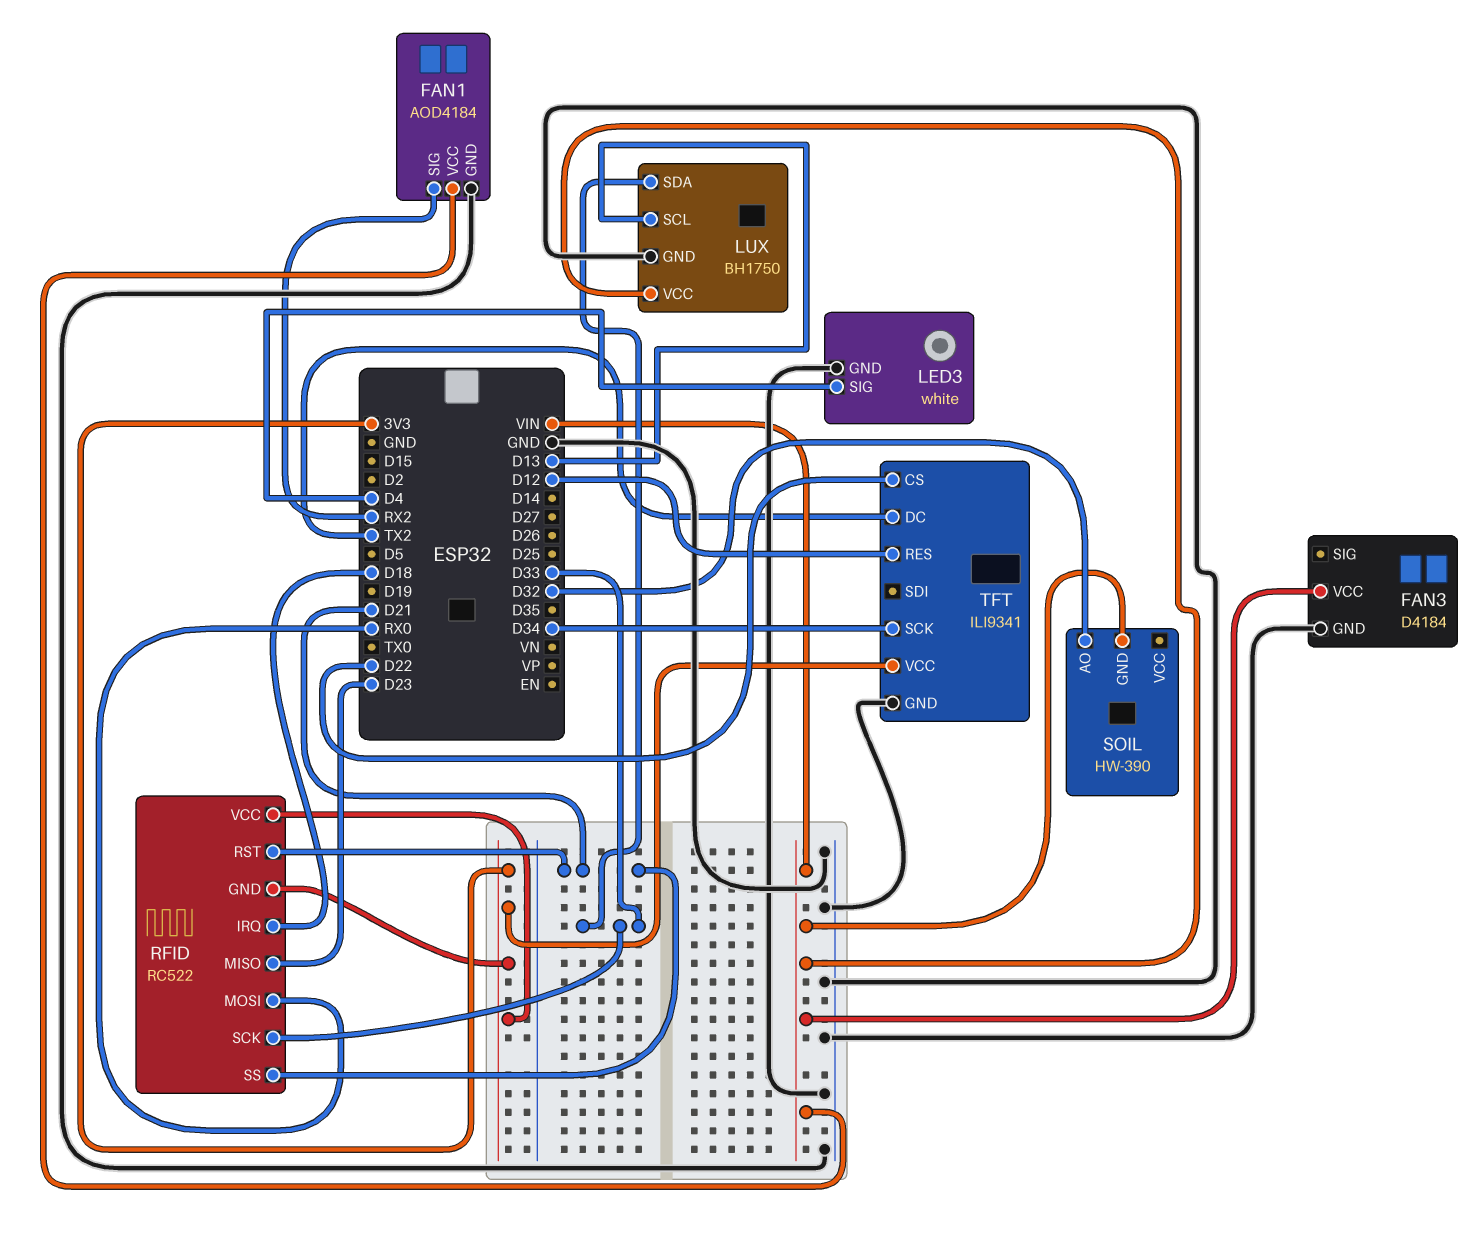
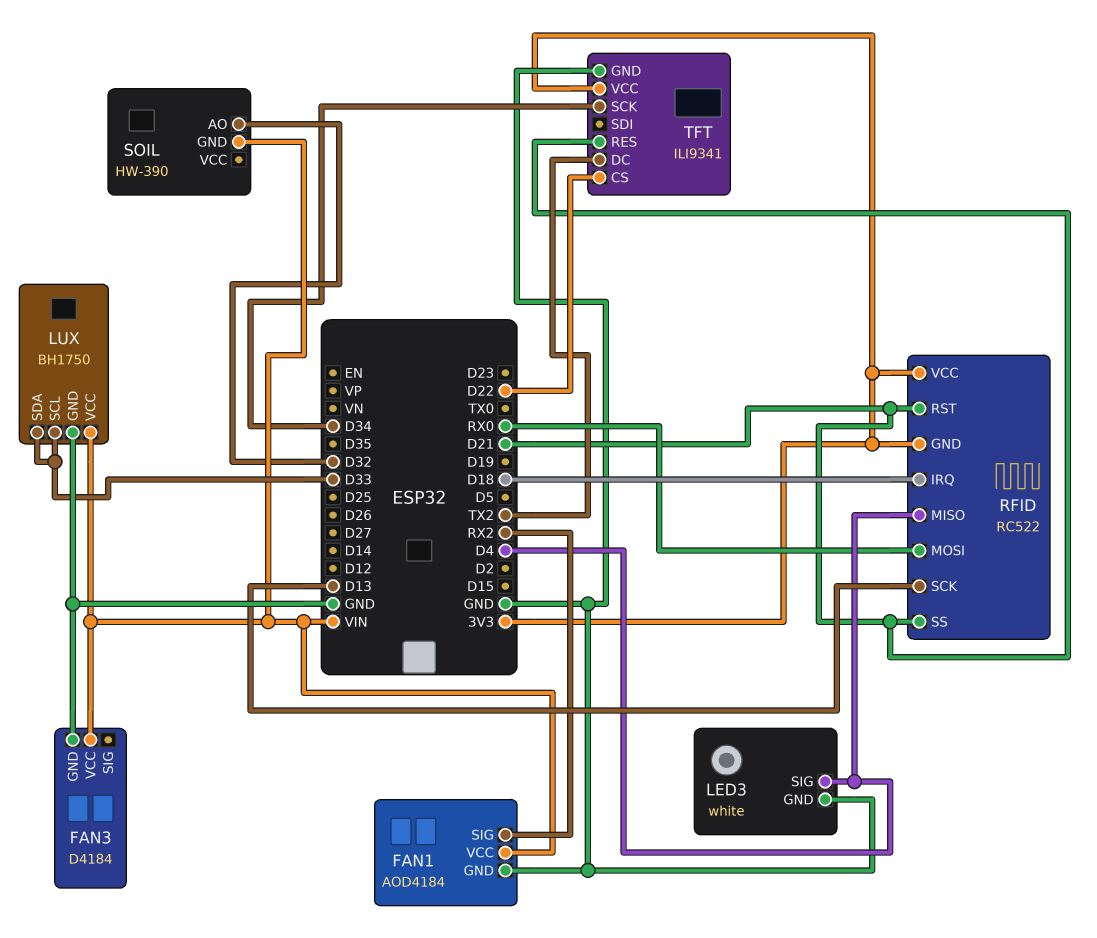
LUX pin SCL: D13 -> D33
RFID pin MISO: D23 -> D4
RFID pin SCK: D33 -> D13
TFT pin RES: D12 -> D21

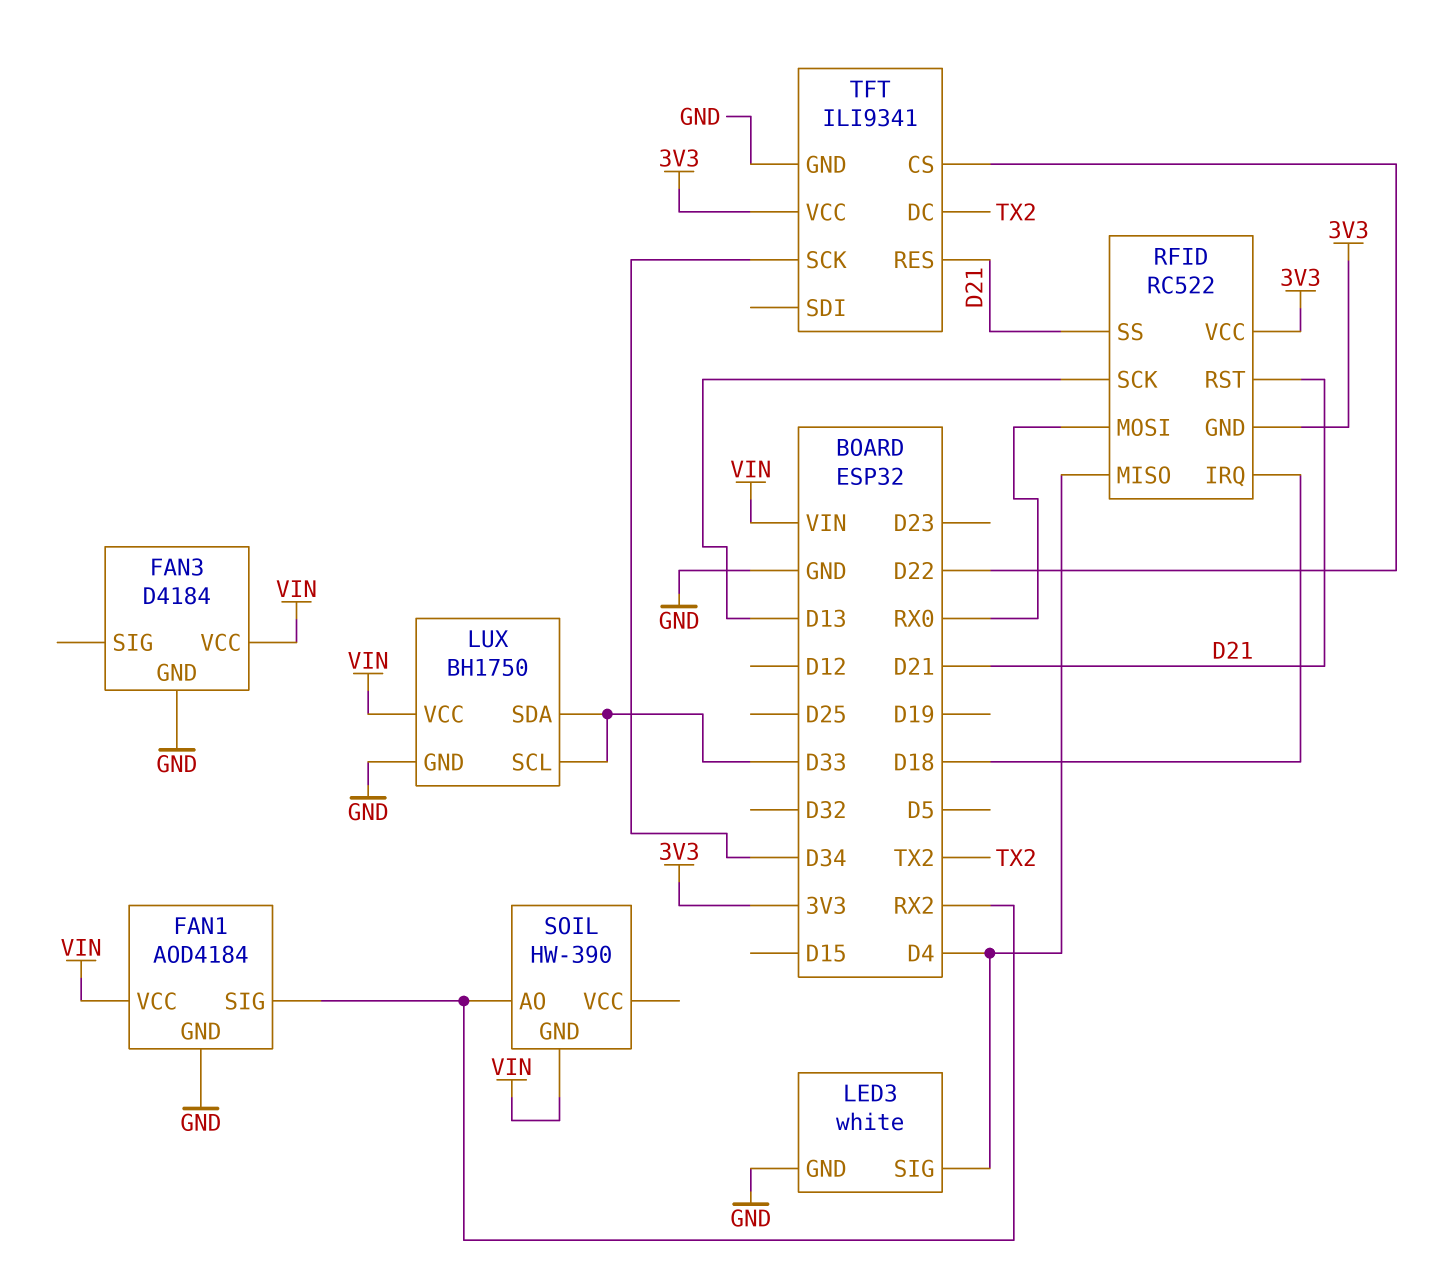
SOIL pin AO: D32 -> RX2

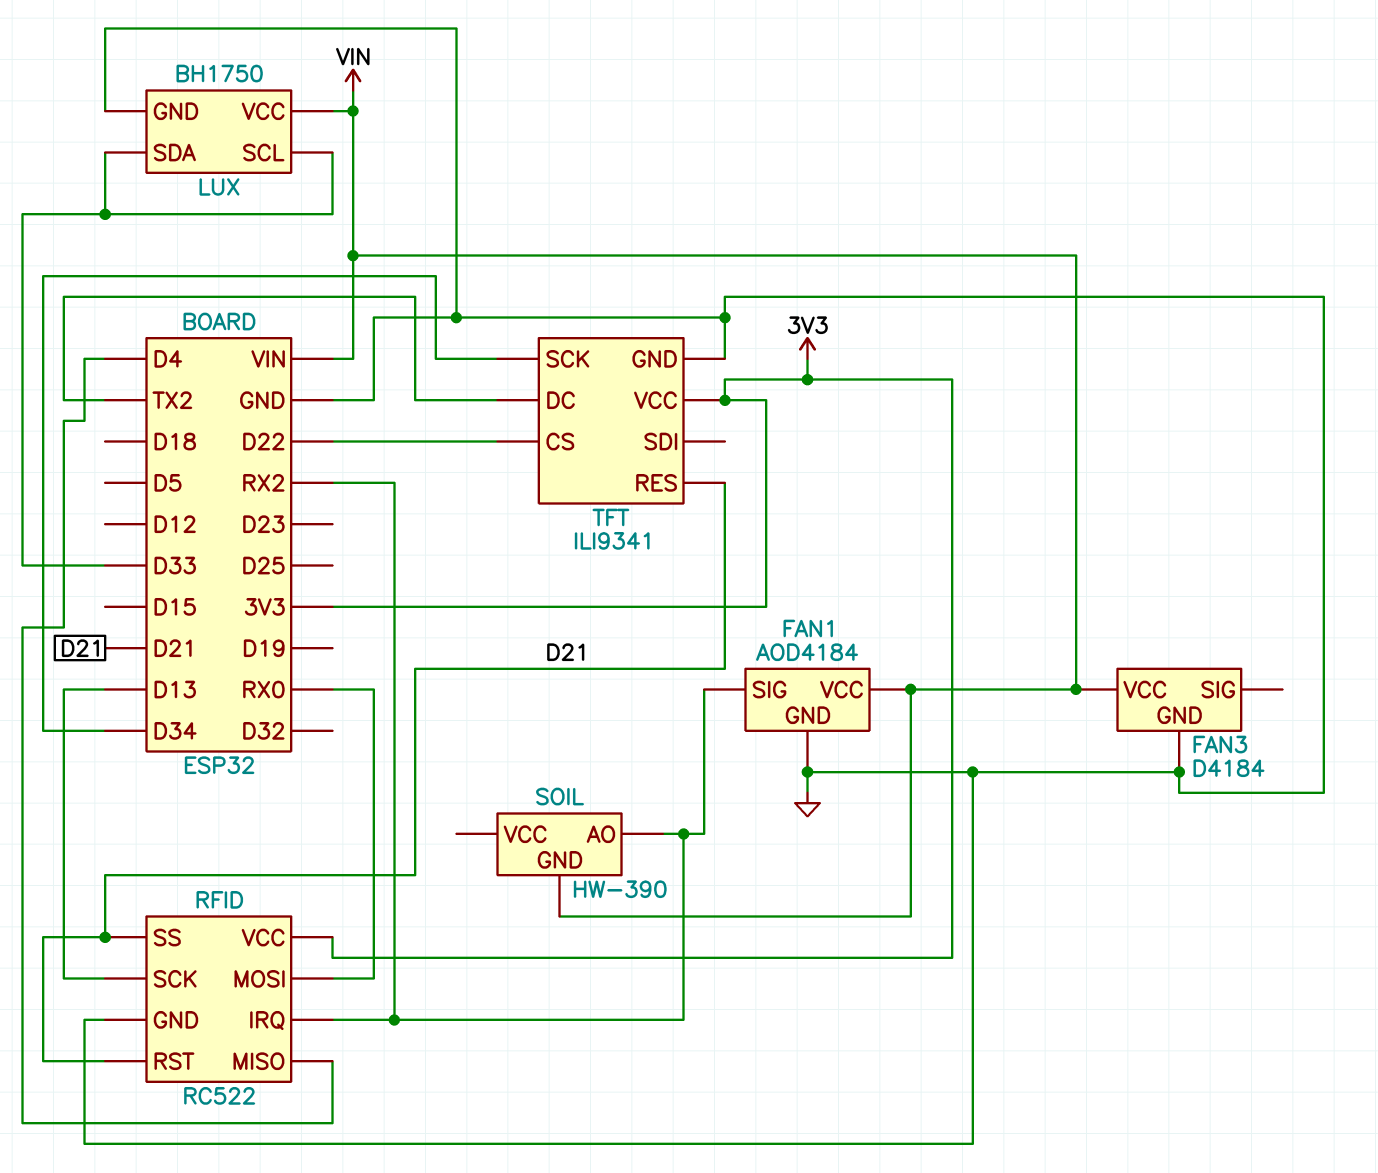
LED3: white -> none
LED3 pin GND: GND -> none
LED3 pin SIG: D4 -> none
RFID pin GND: 3V3 -> GND
RFID pin IRQ: D18 -> RX2

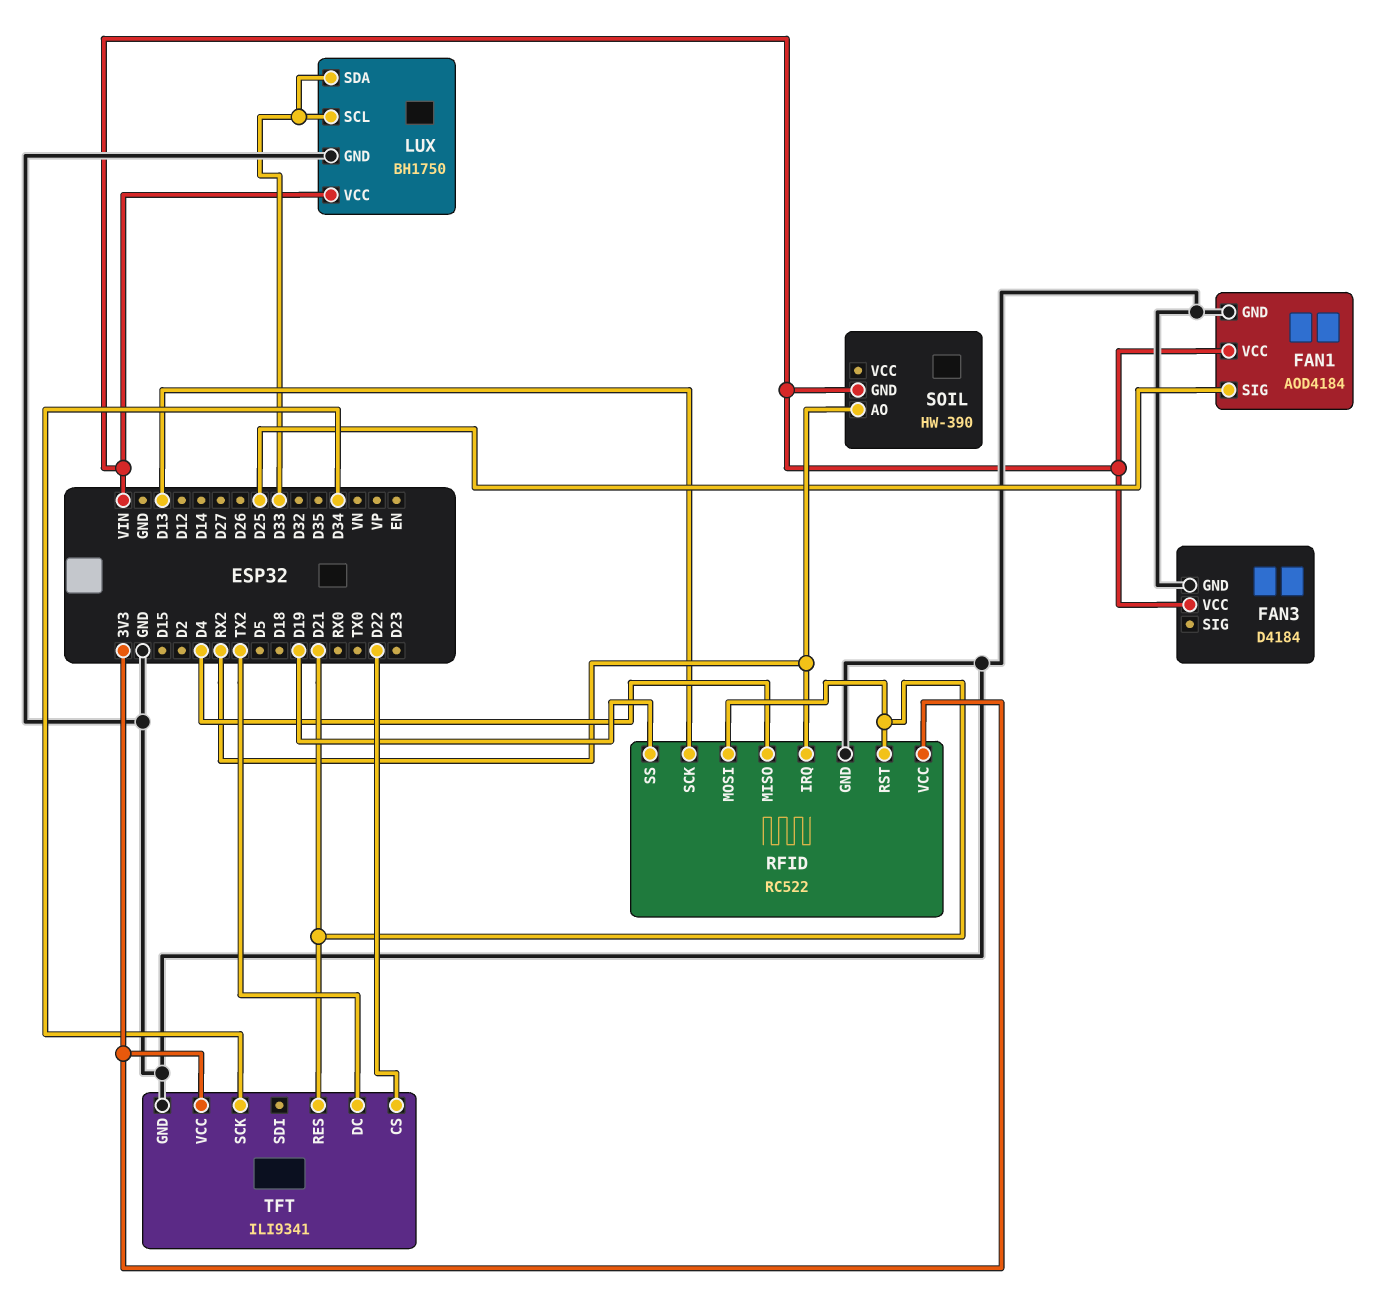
FAN1 pin SIG: RX2 -> D25
RFID pin MOSI: RX0 -> D21
RFID pin SS: D21 -> D19

